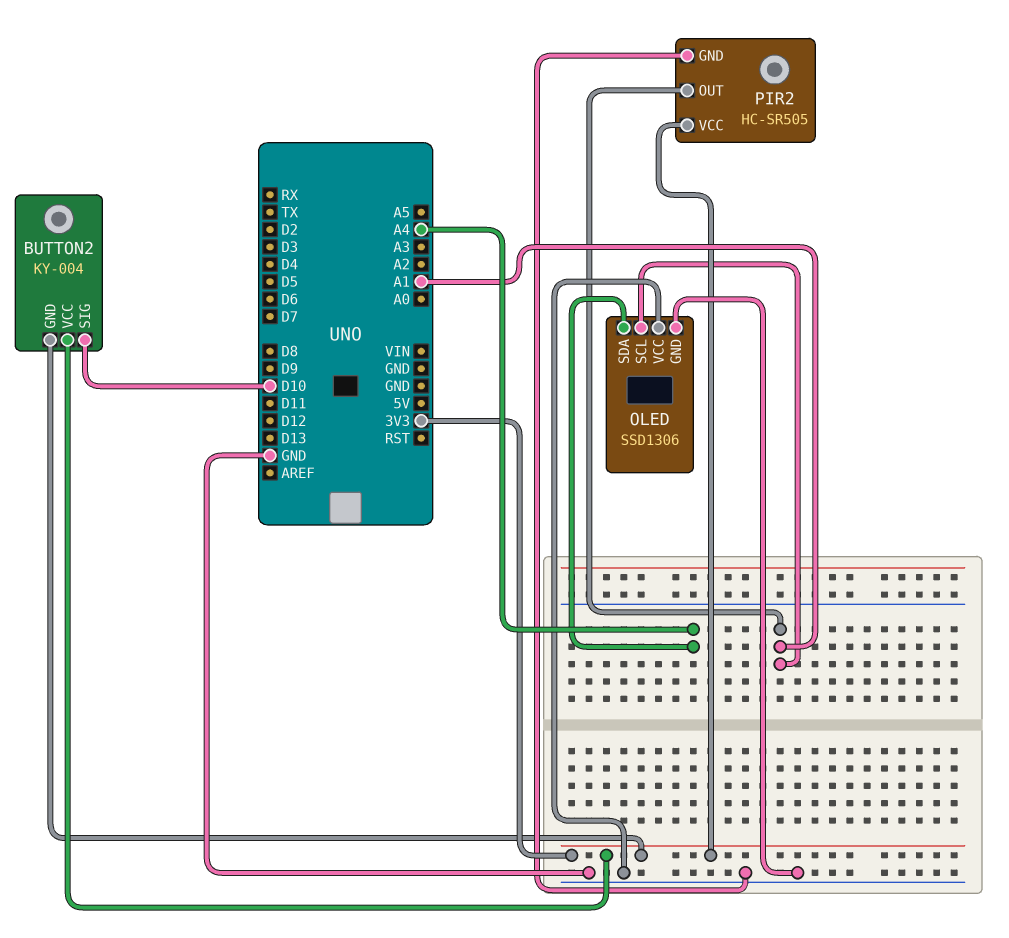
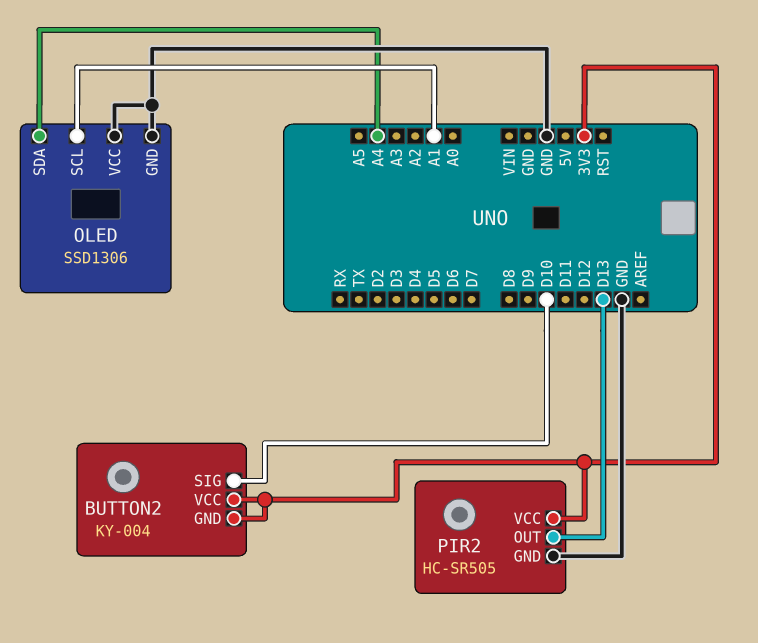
PIR2 pin OUT: A1 -> D13

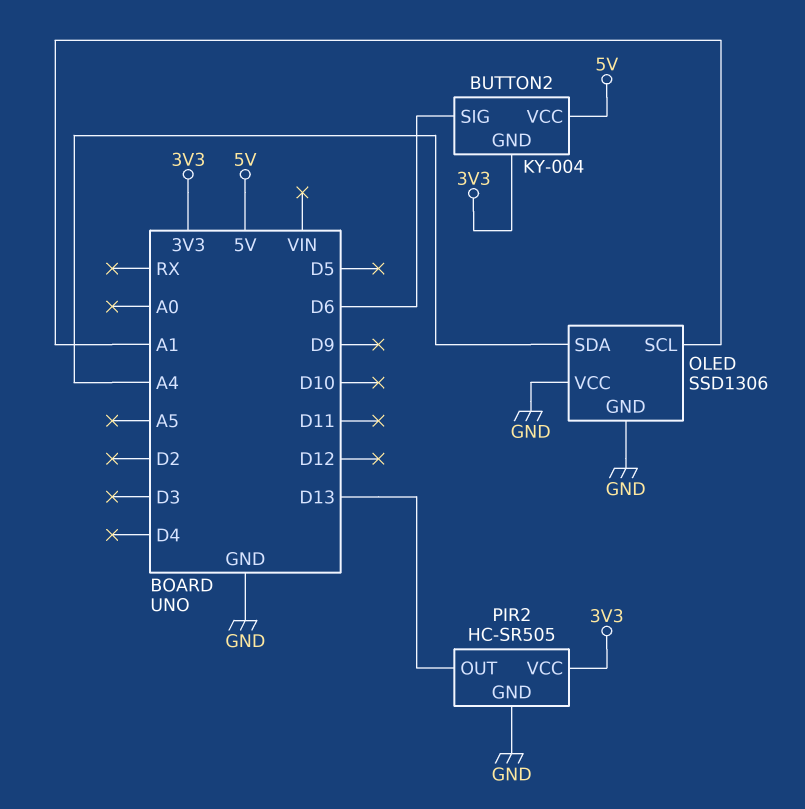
BUTTON2 pin SIG: D10 -> D6
BUTTON2 pin VCC: 3V3 -> 5V

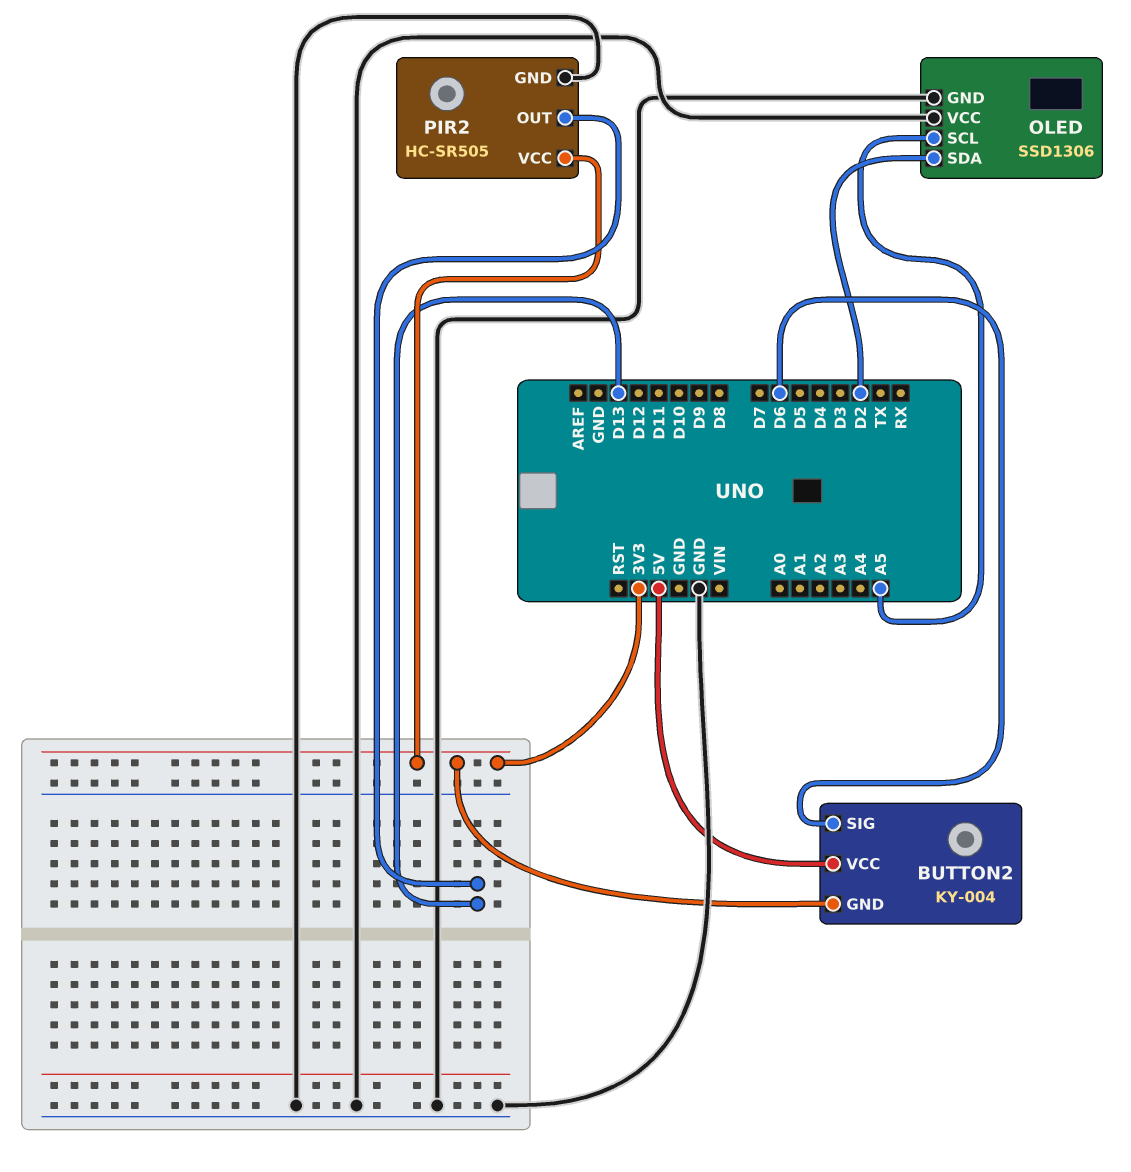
OLED pin SCL: A1 -> A5
OLED pin SDA: A4 -> D2

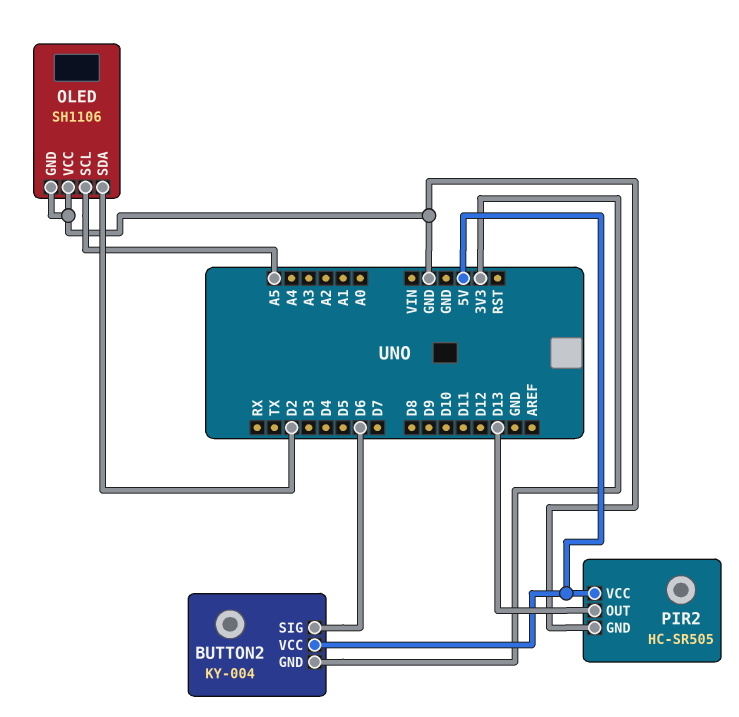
OLED: SSD1306 -> SH1106
PIR2 pin VCC: 3V3 -> 5V

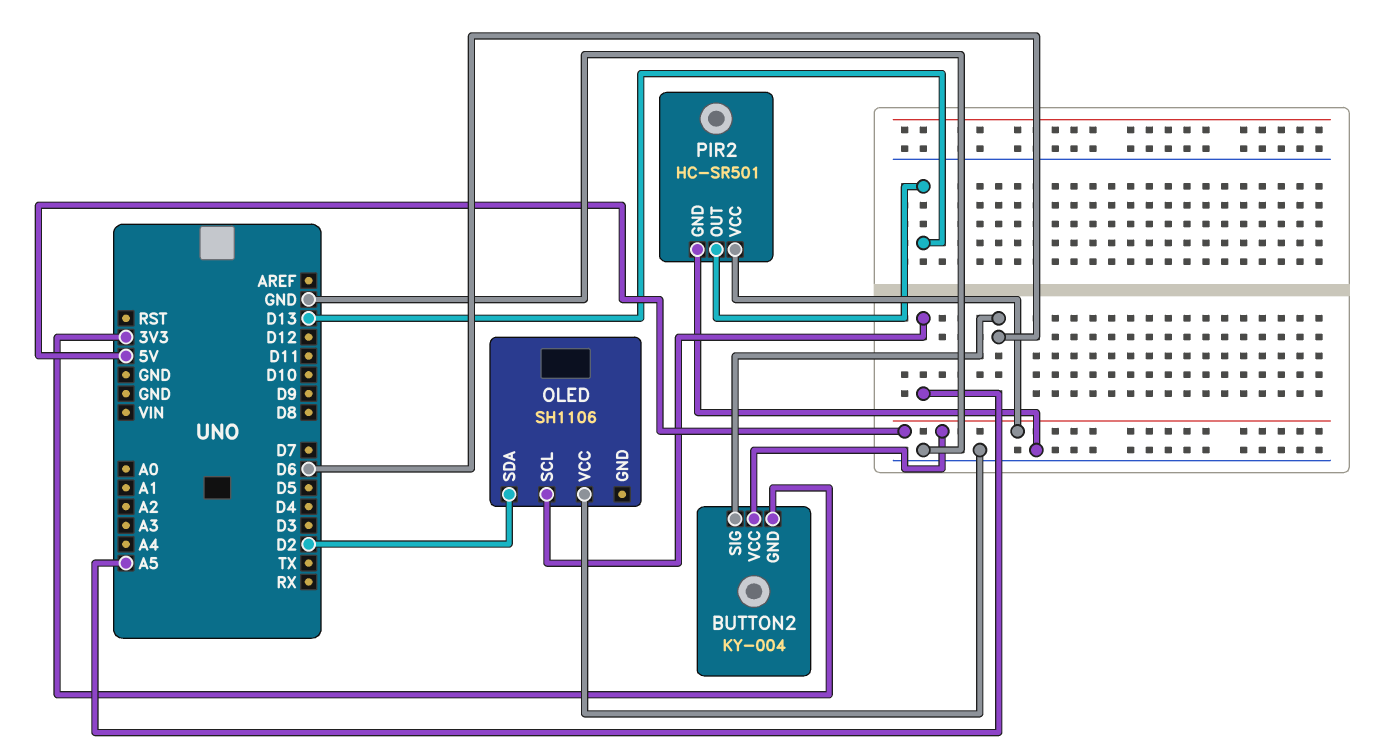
OLED pin GND: GND -> none
PIR2: HC-SR505 -> HC-SR501

